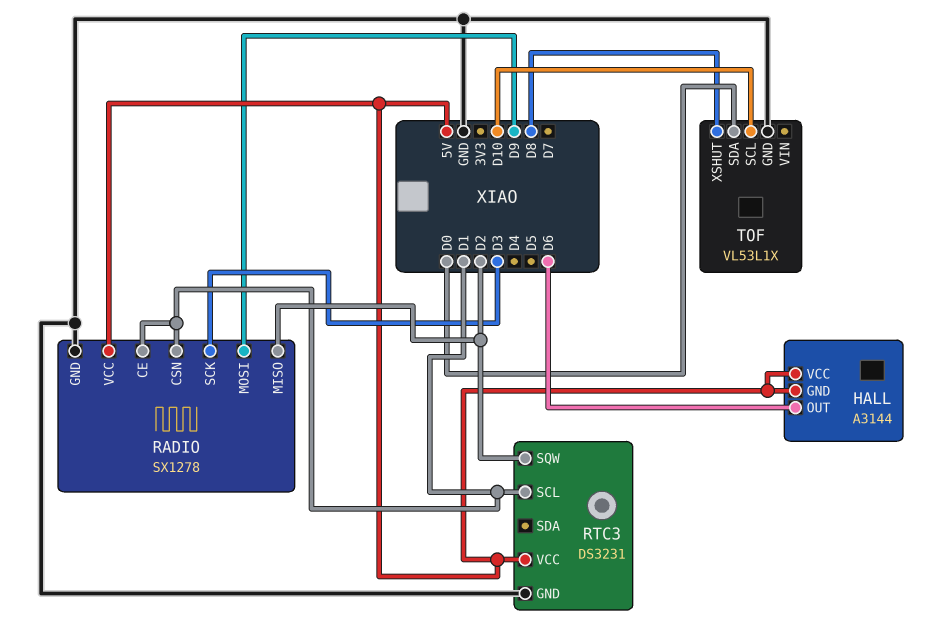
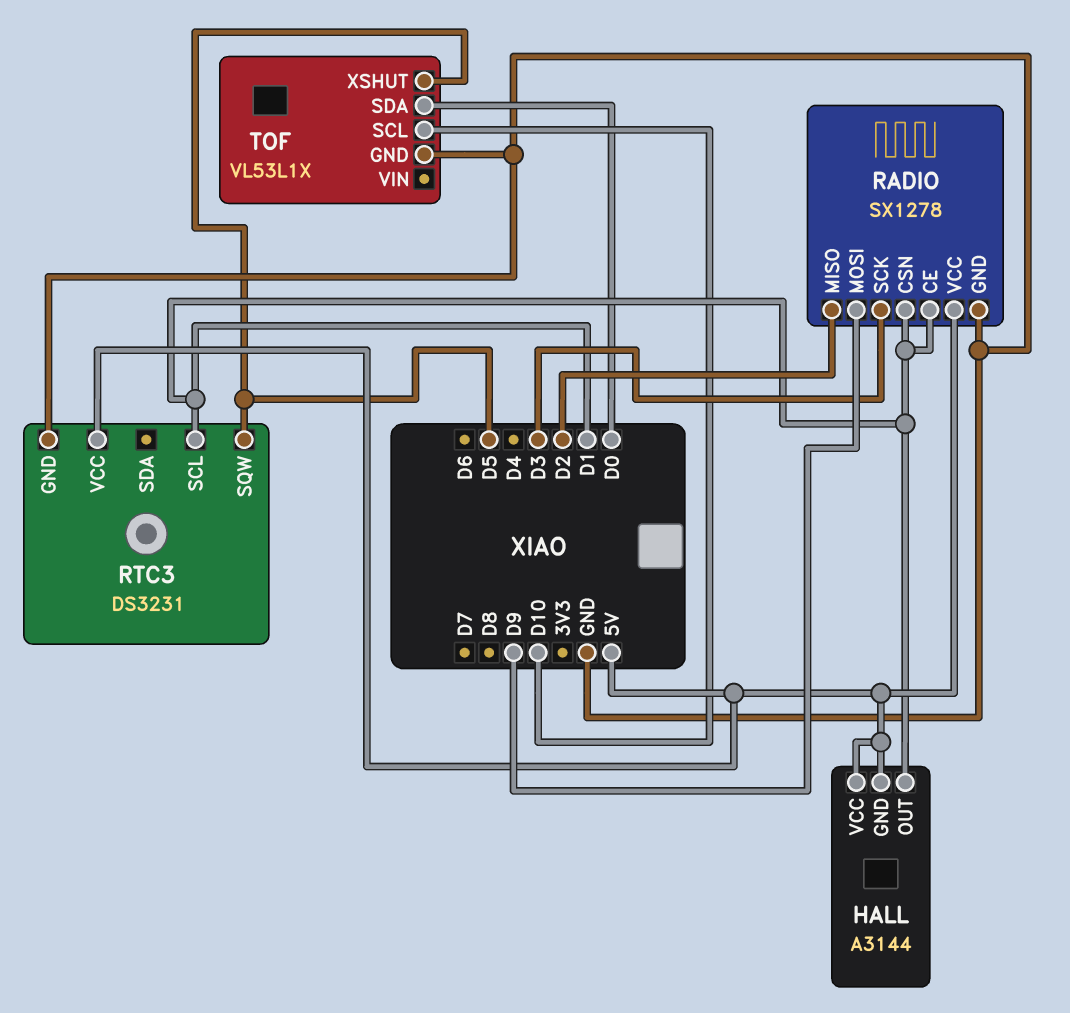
HALL pin OUT: D6 -> D1
RTC3 pin SQW: D2 -> D5
TOF pin XSHUT: D8 -> D5

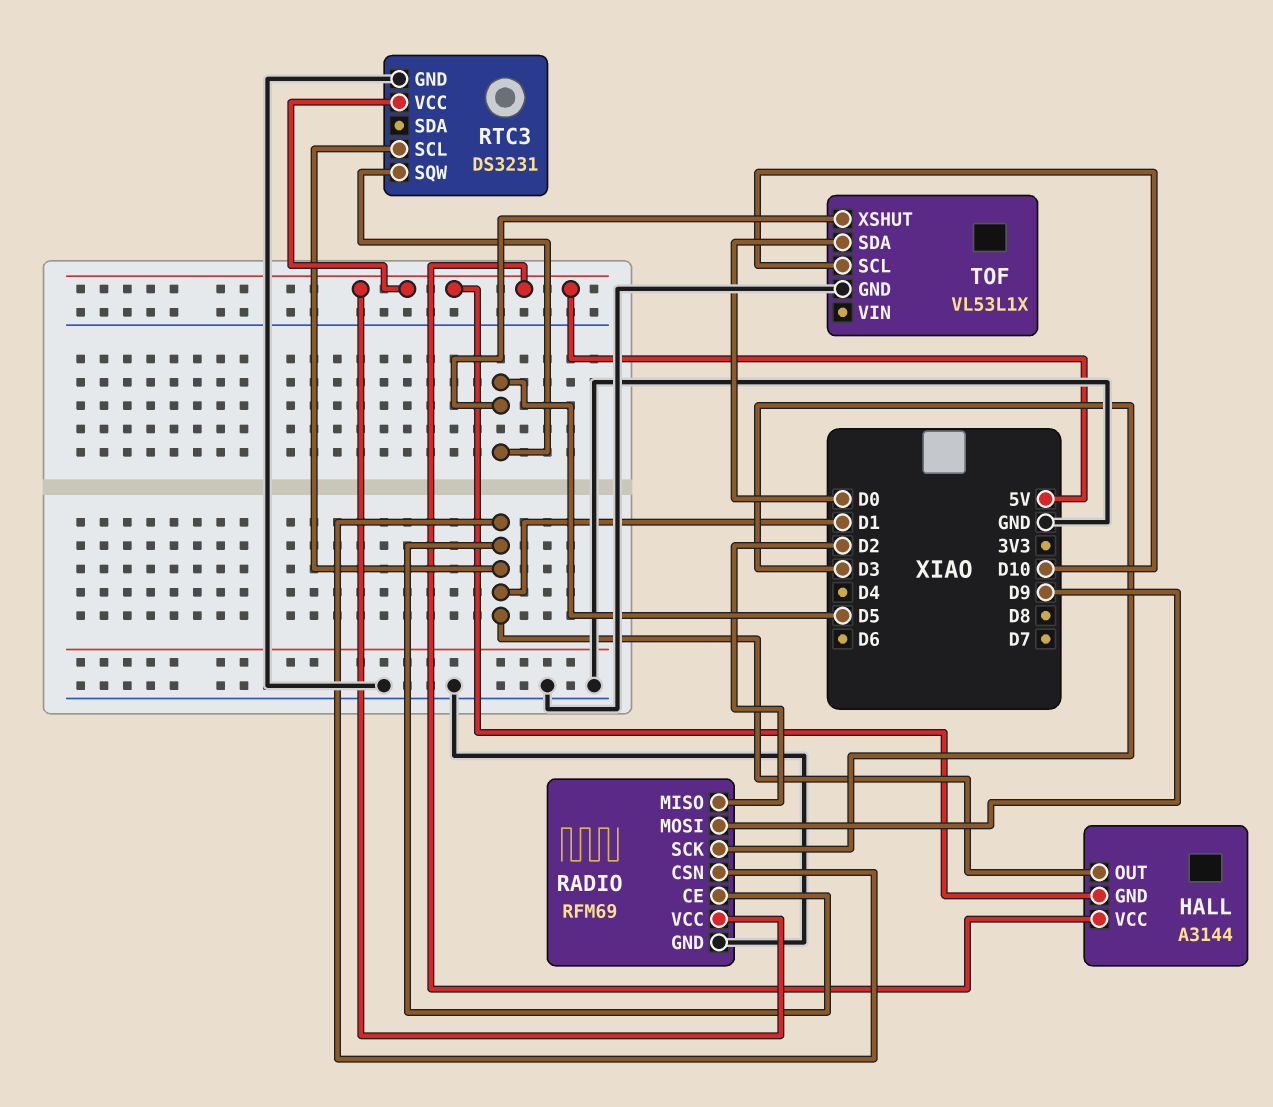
RADIO: SX1278 -> RFM69

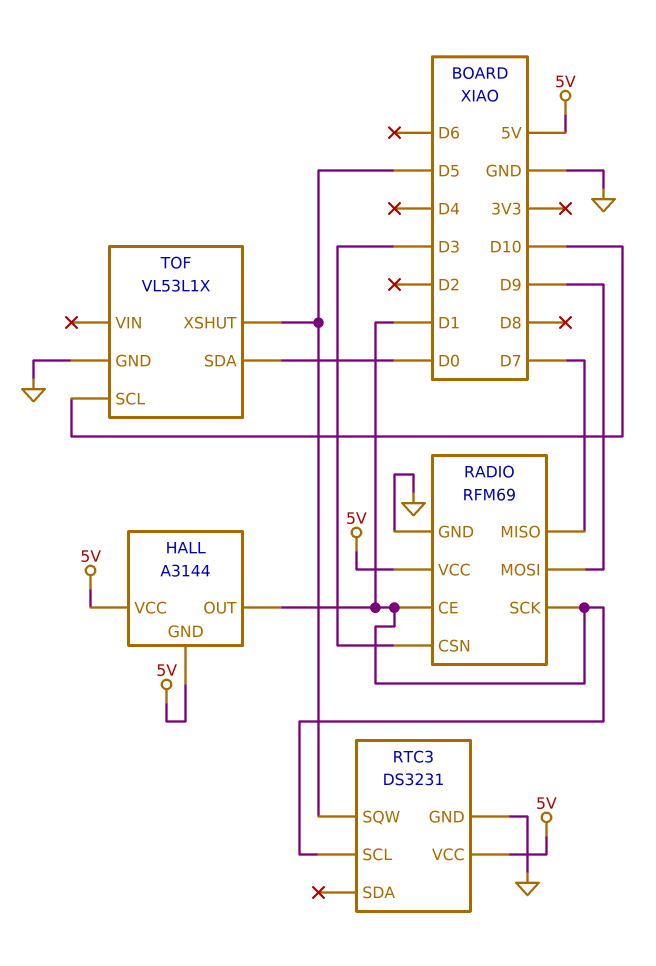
RADIO pin CSN: D1 -> D3
RADIO pin MISO: D2 -> D7
RADIO pin SCK: D3 -> D1

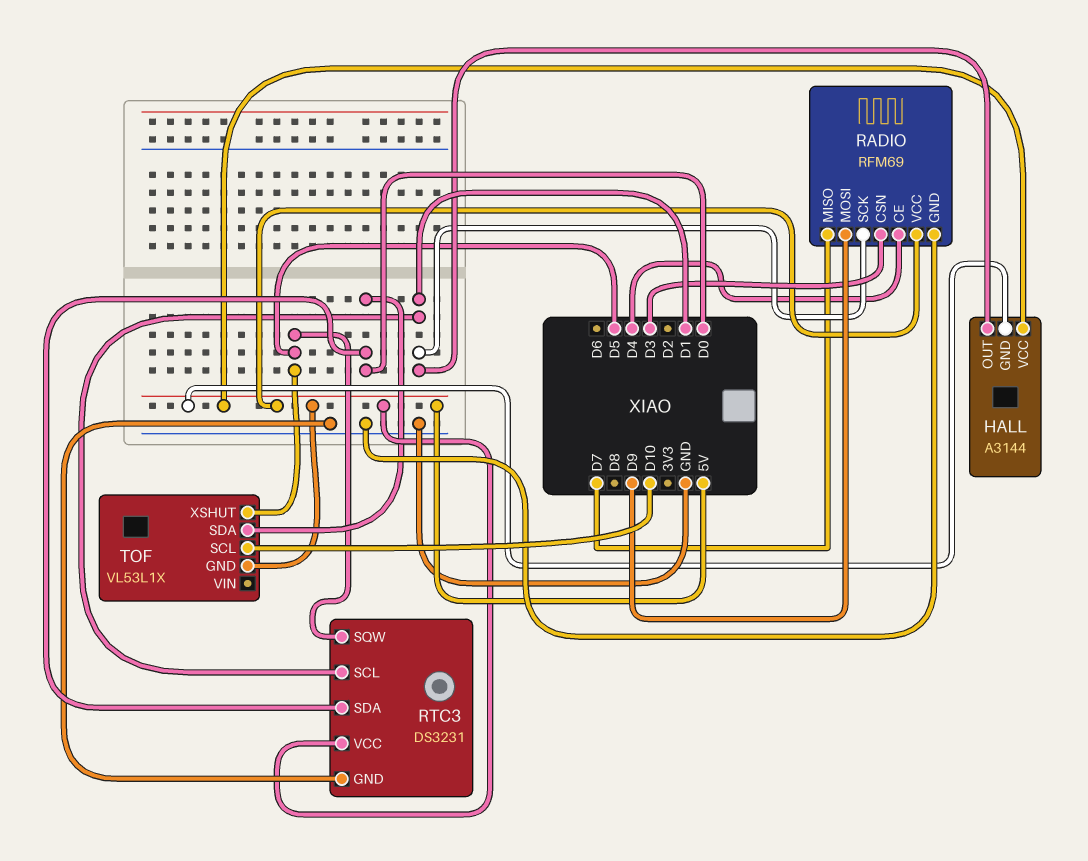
RADIO pin CE: D1 -> D4
RTC3 pin SDA: none -> D0
TOF pin GND: GND -> 5V

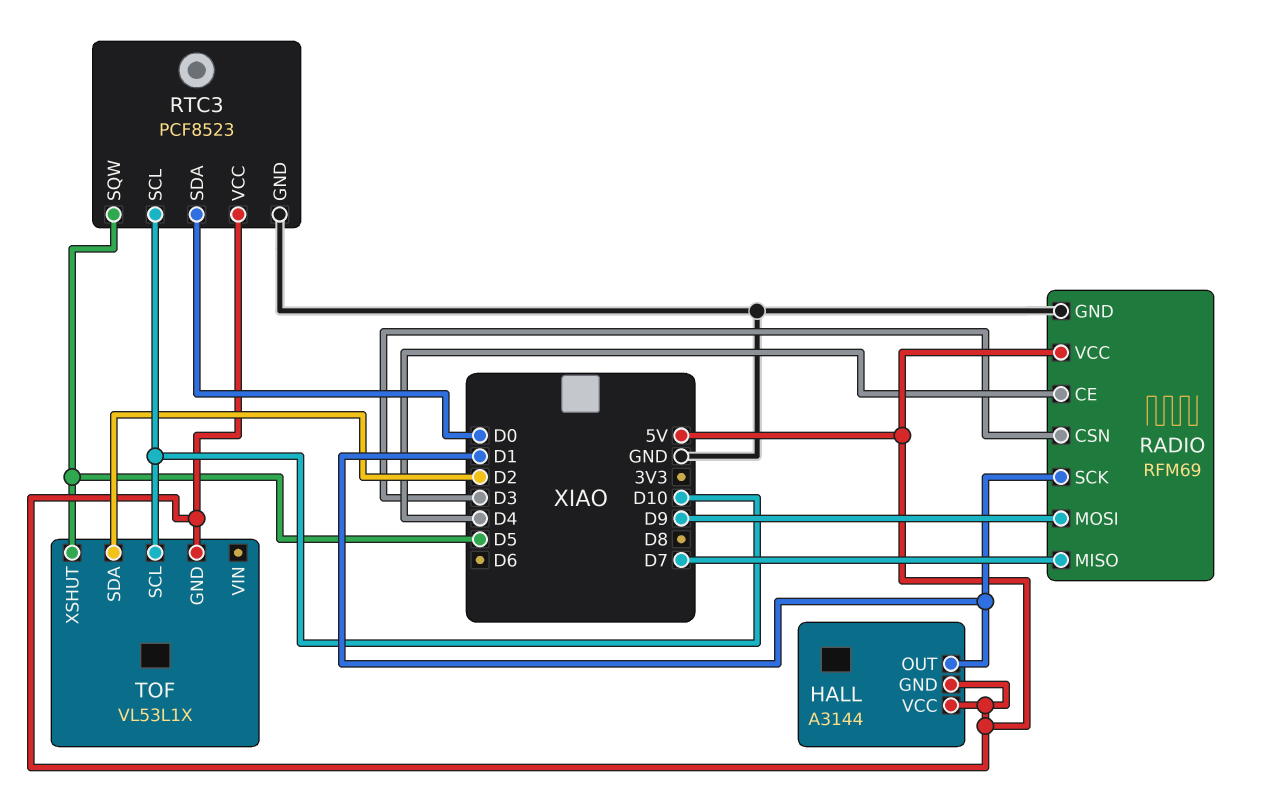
RTC3: DS3231 -> PCF8523
RTC3 pin SCL: D1 -> D10
TOF pin SDA: D0 -> D2

